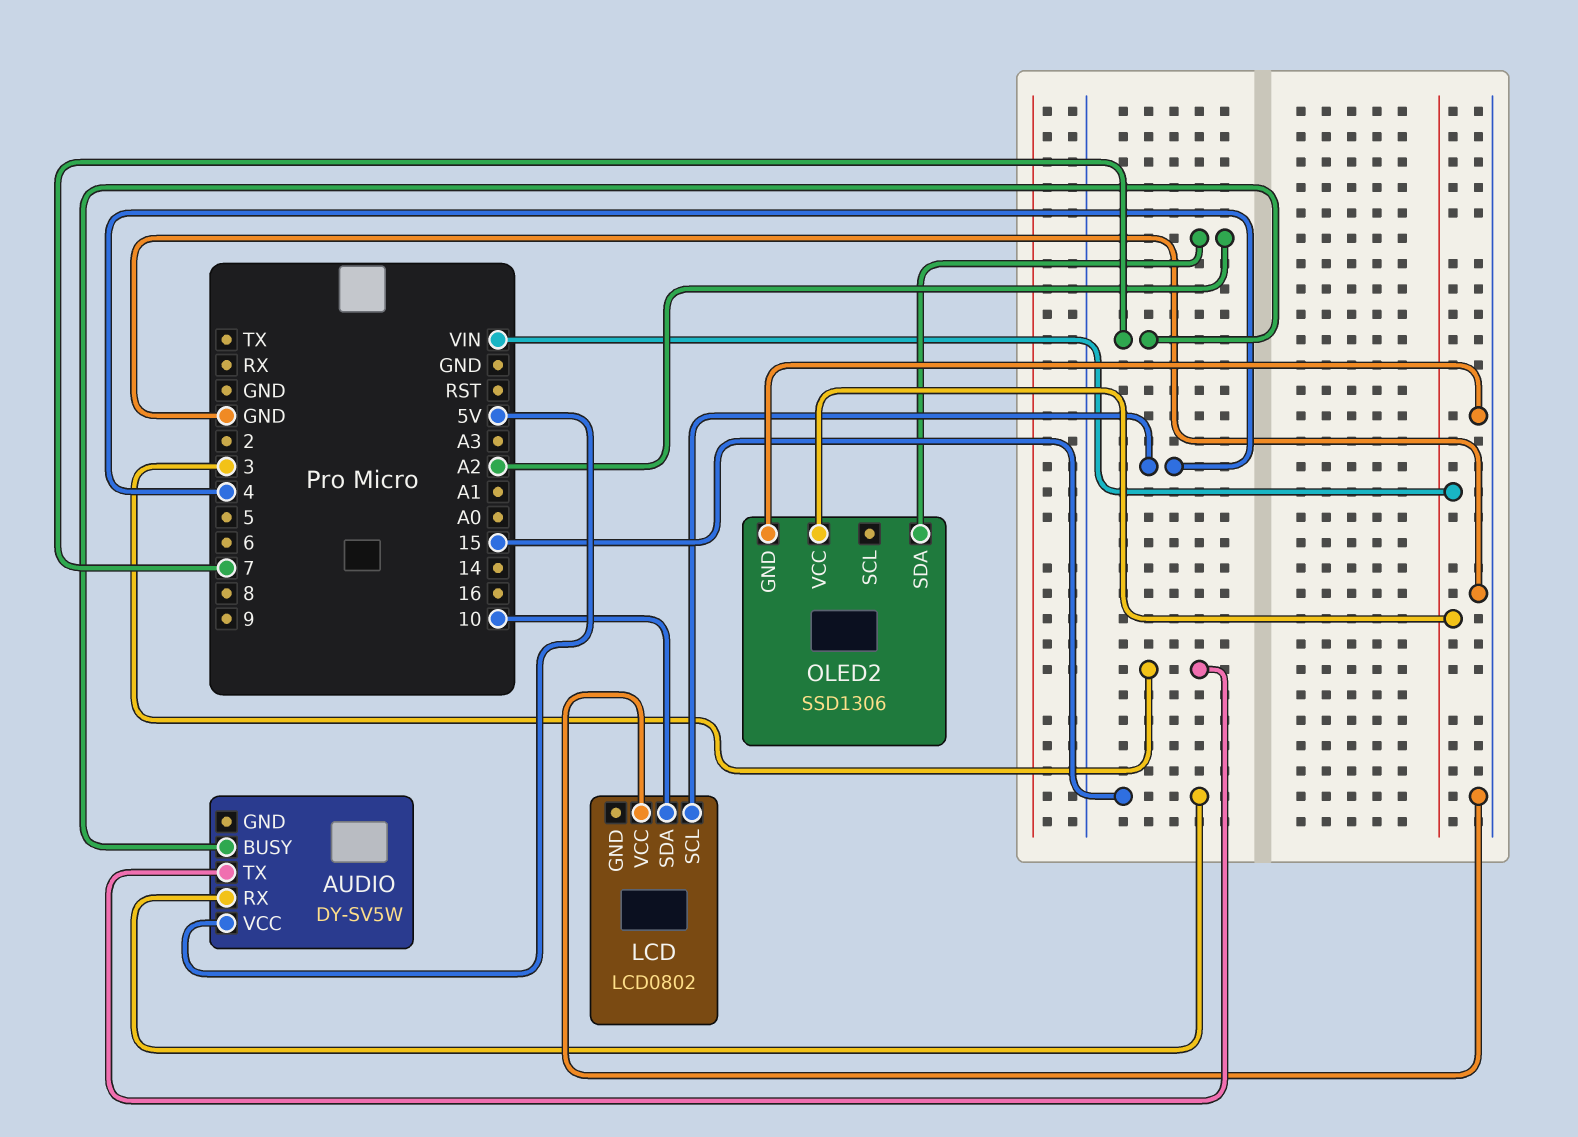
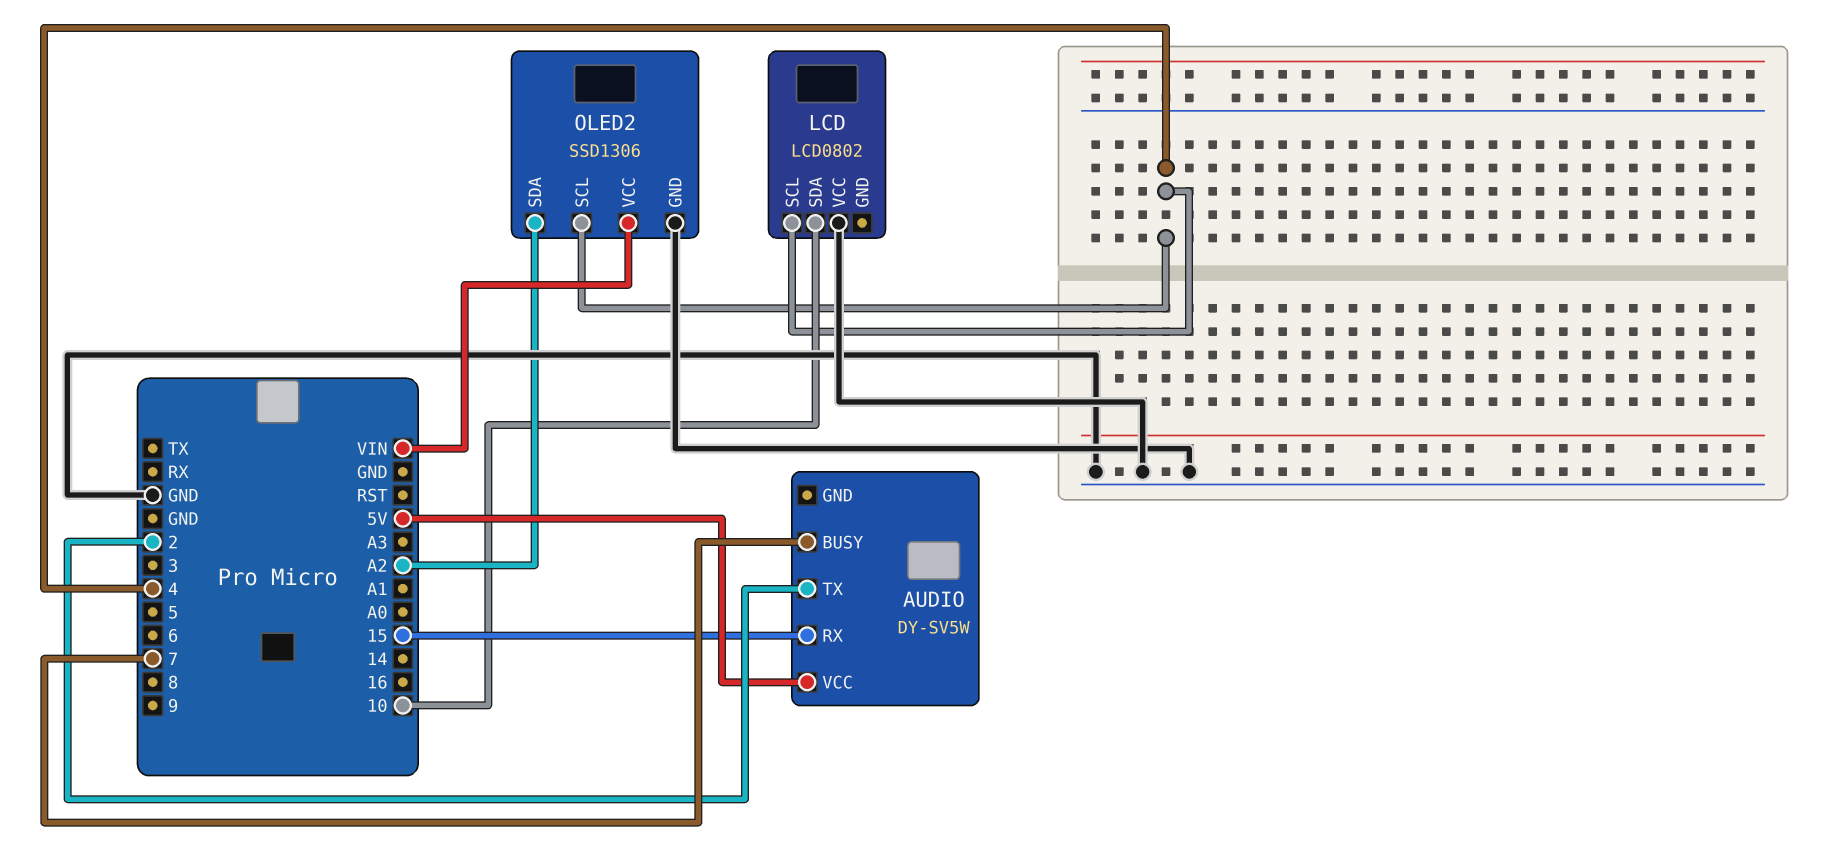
AUDIO pin TX: 3 -> 2
OLED2 pin SCL: none -> 4

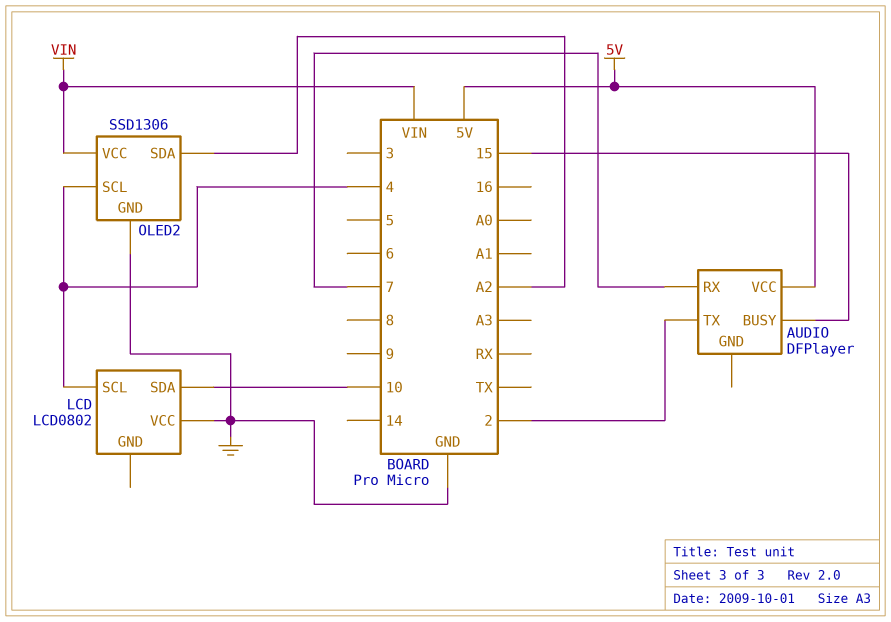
AUDIO: DY-SV5W -> DFPlayer
AUDIO pin BUSY: 7 -> 15
AUDIO pin RX: 15 -> 7

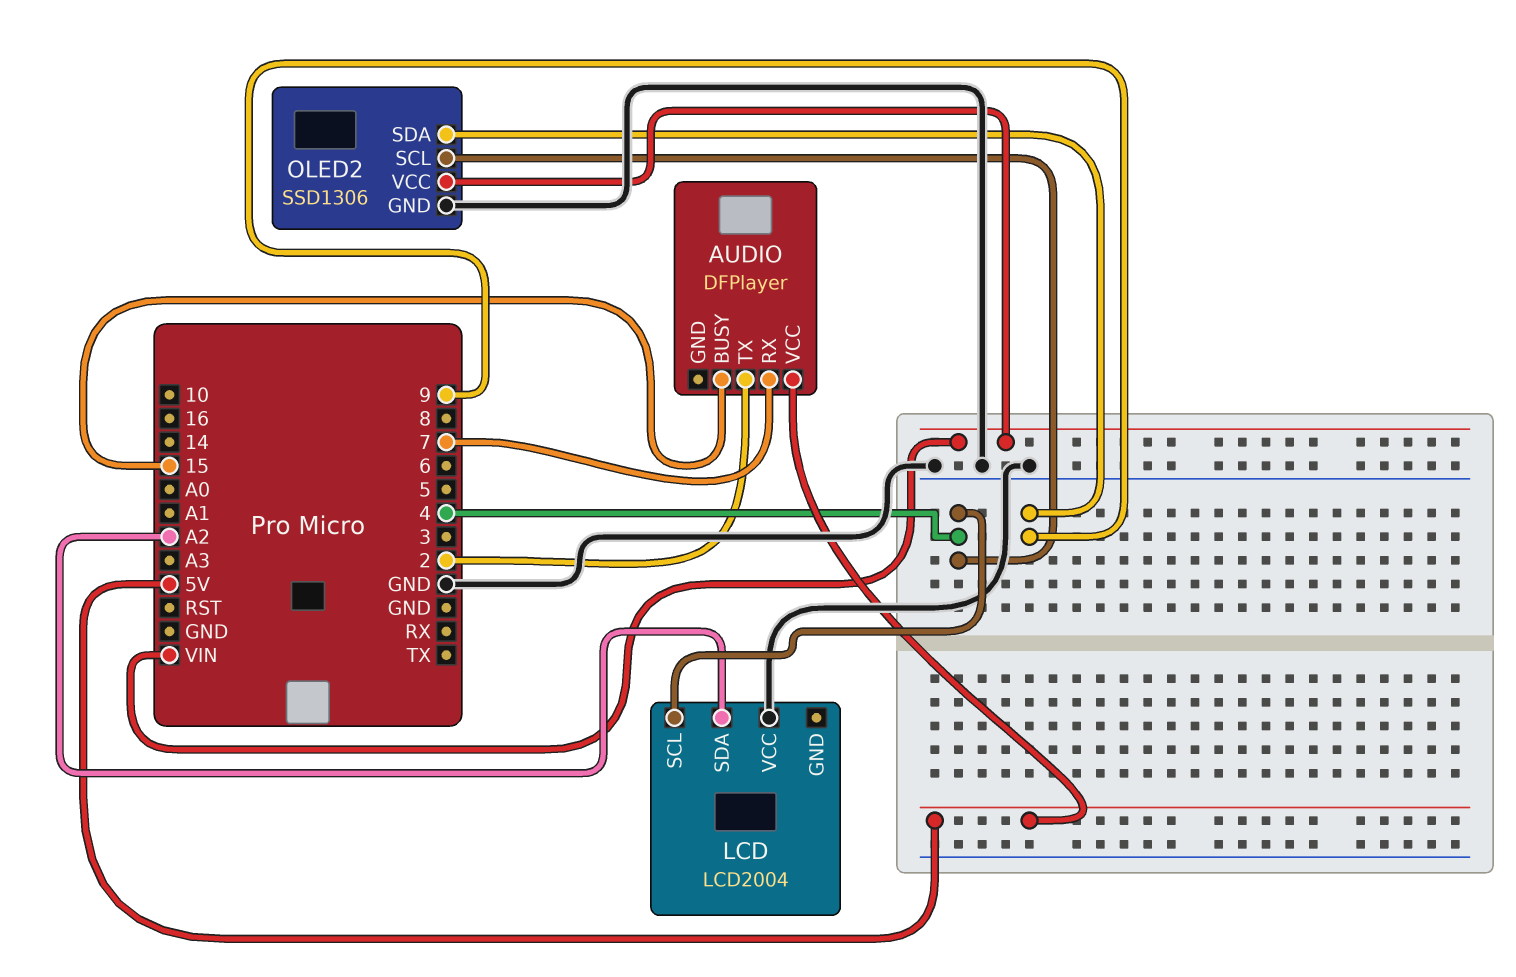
LCD: LCD0802 -> LCD2004
LCD pin SDA: 10 -> A2
OLED2 pin SDA: A2 -> 9

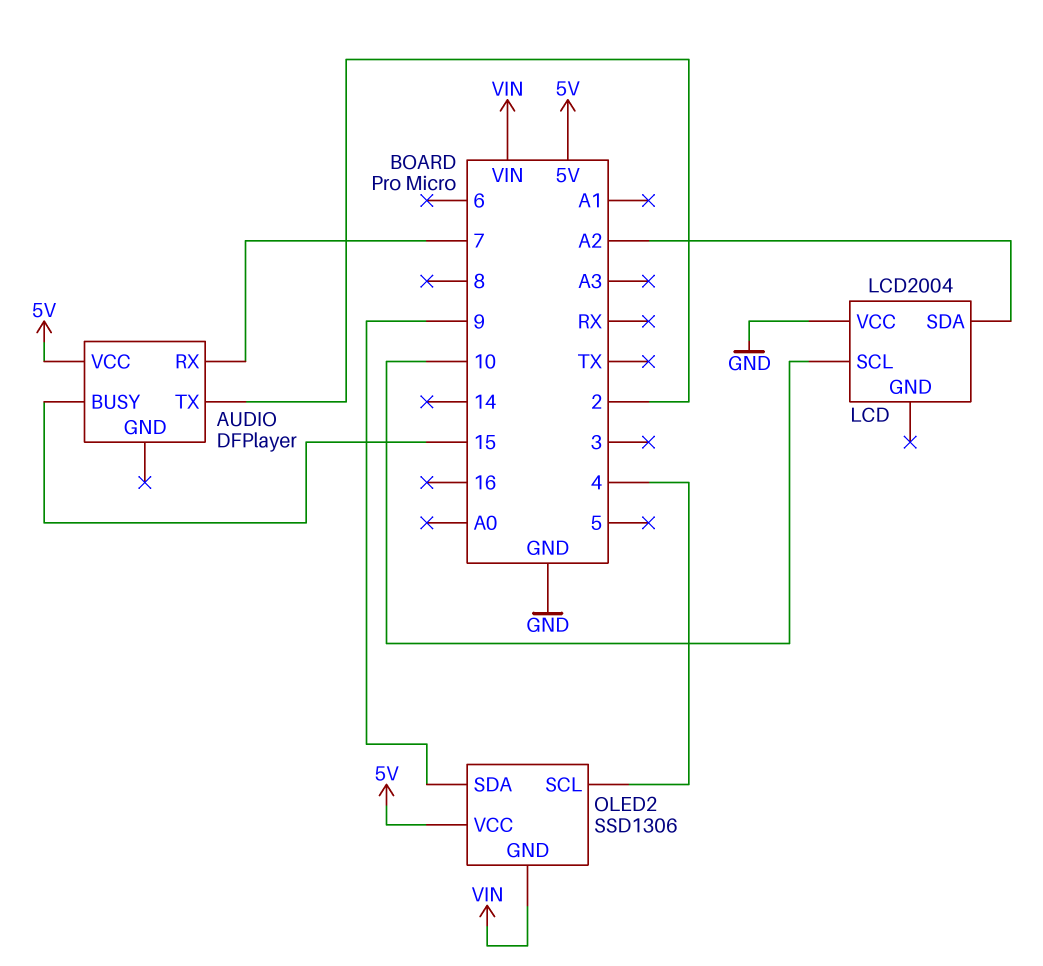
LCD pin SCL: 4 -> 10
OLED2 pin GND: GND -> VIN
OLED2 pin VCC: VIN -> 5V

